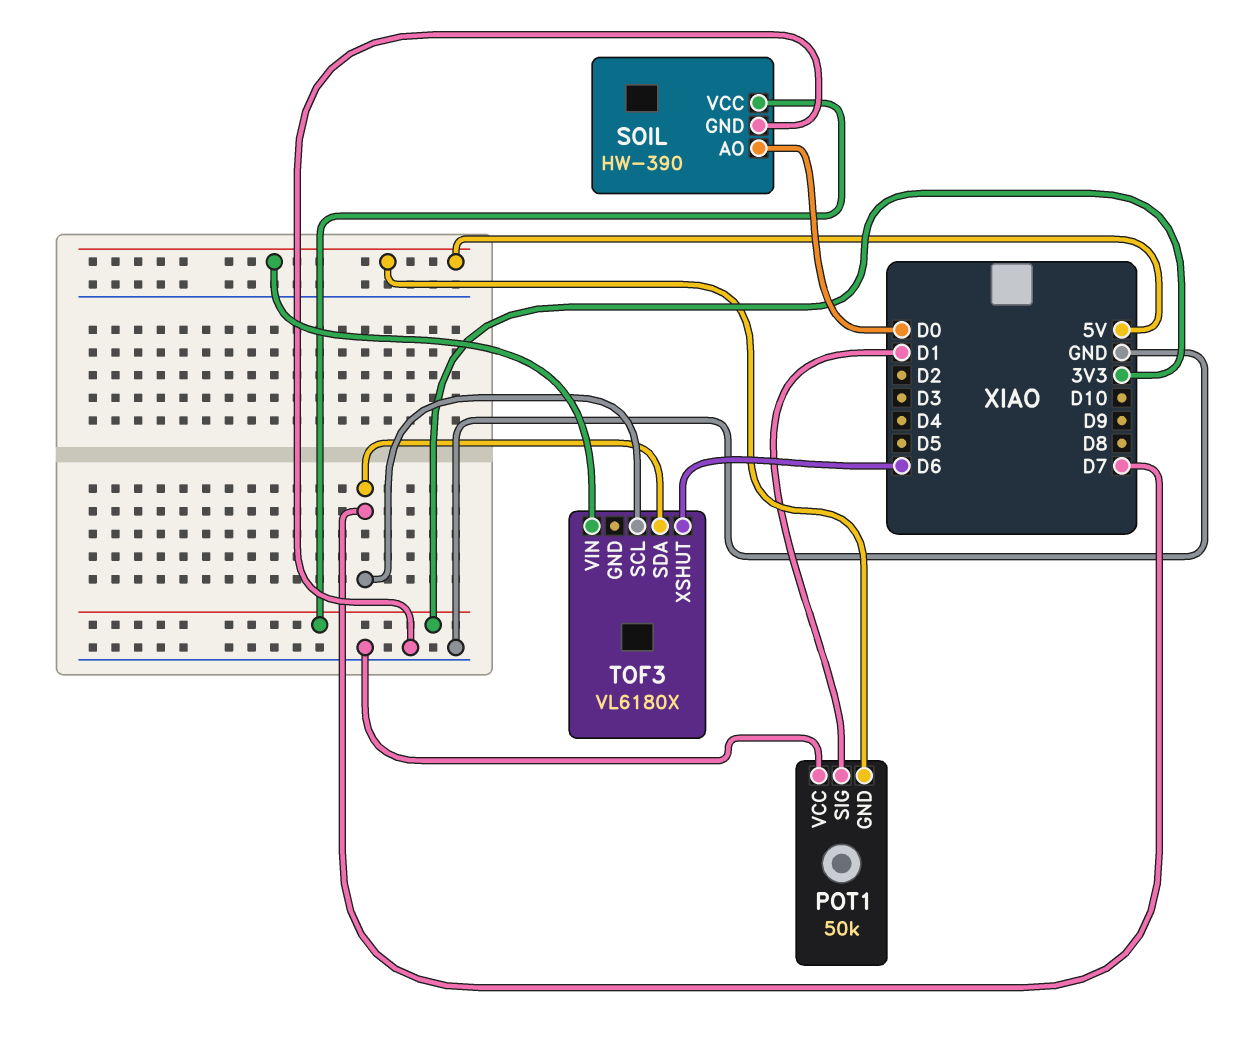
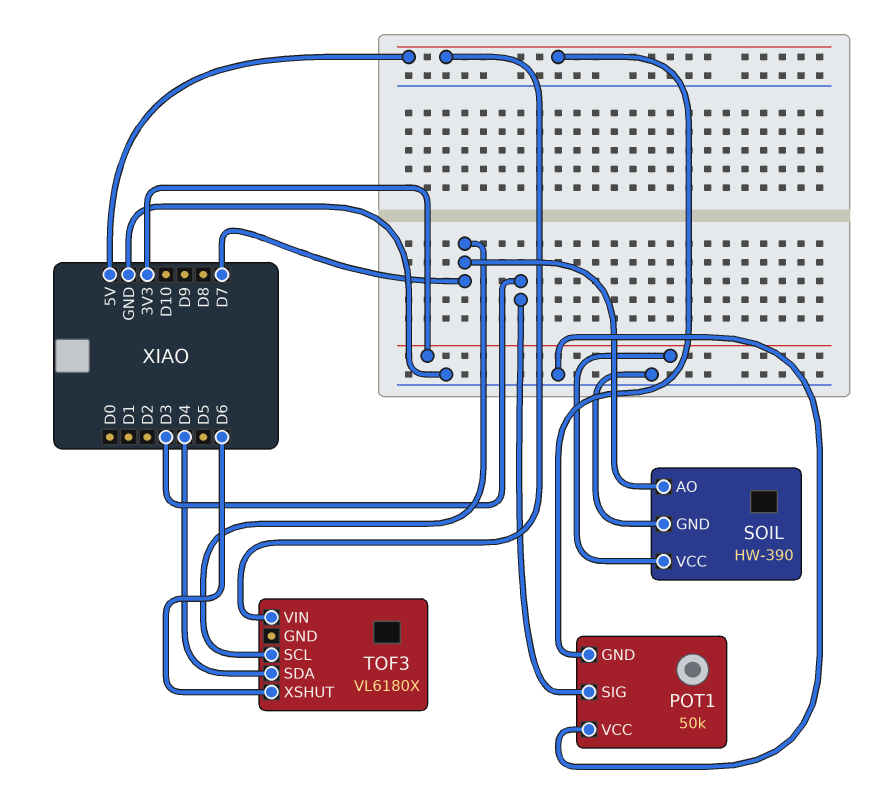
POT1 pin SIG: D1 -> D3
SOIL pin AO: D0 -> D7
TOF3 pin SDA: D7 -> D4

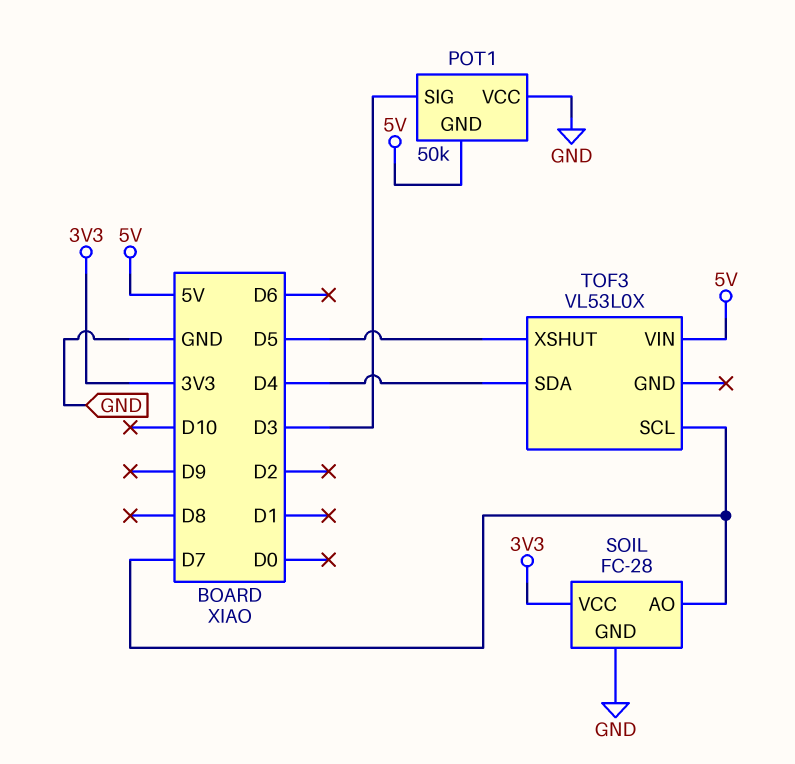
SOIL: HW-390 -> FC-28
TOF3: VL6180X -> VL53L0X
TOF3 pin XSHUT: D6 -> D5

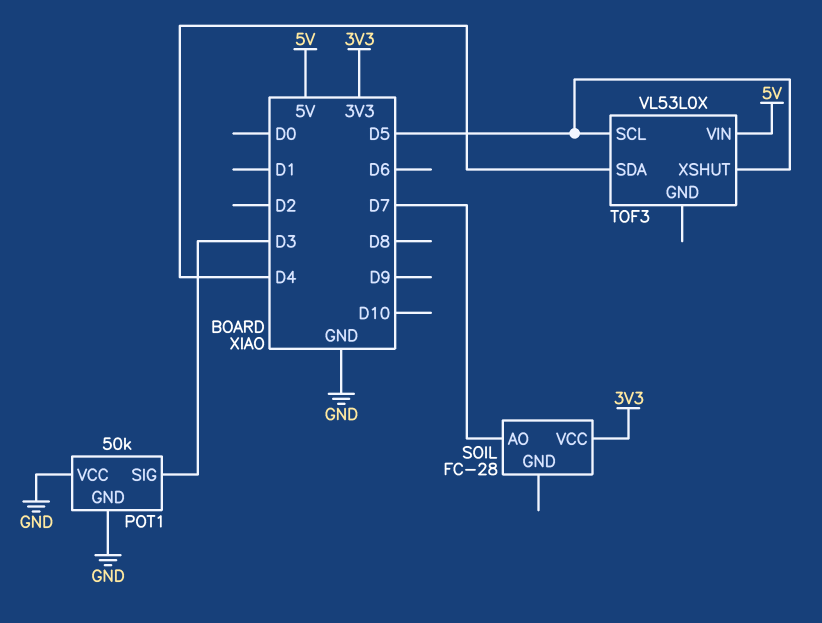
POT1 pin GND: 5V -> GND
SOIL pin GND: GND -> none
TOF3 pin SCL: D7 -> D5

